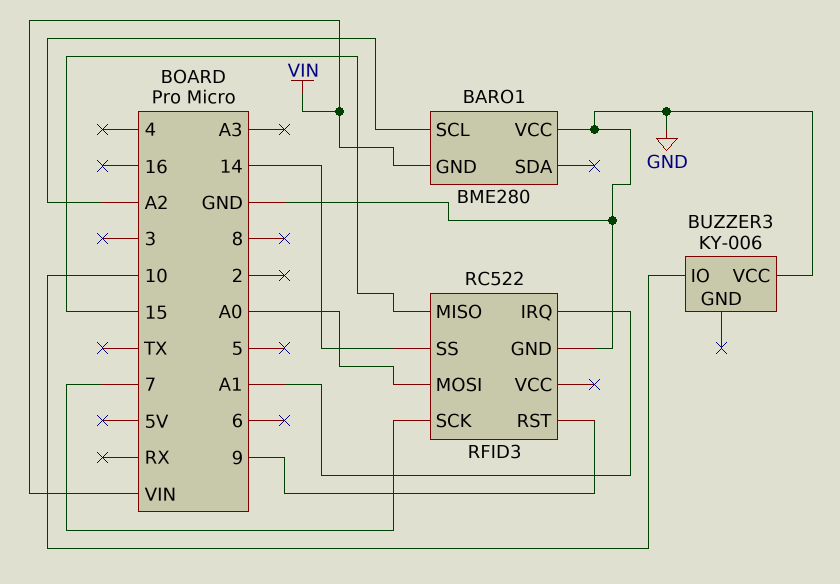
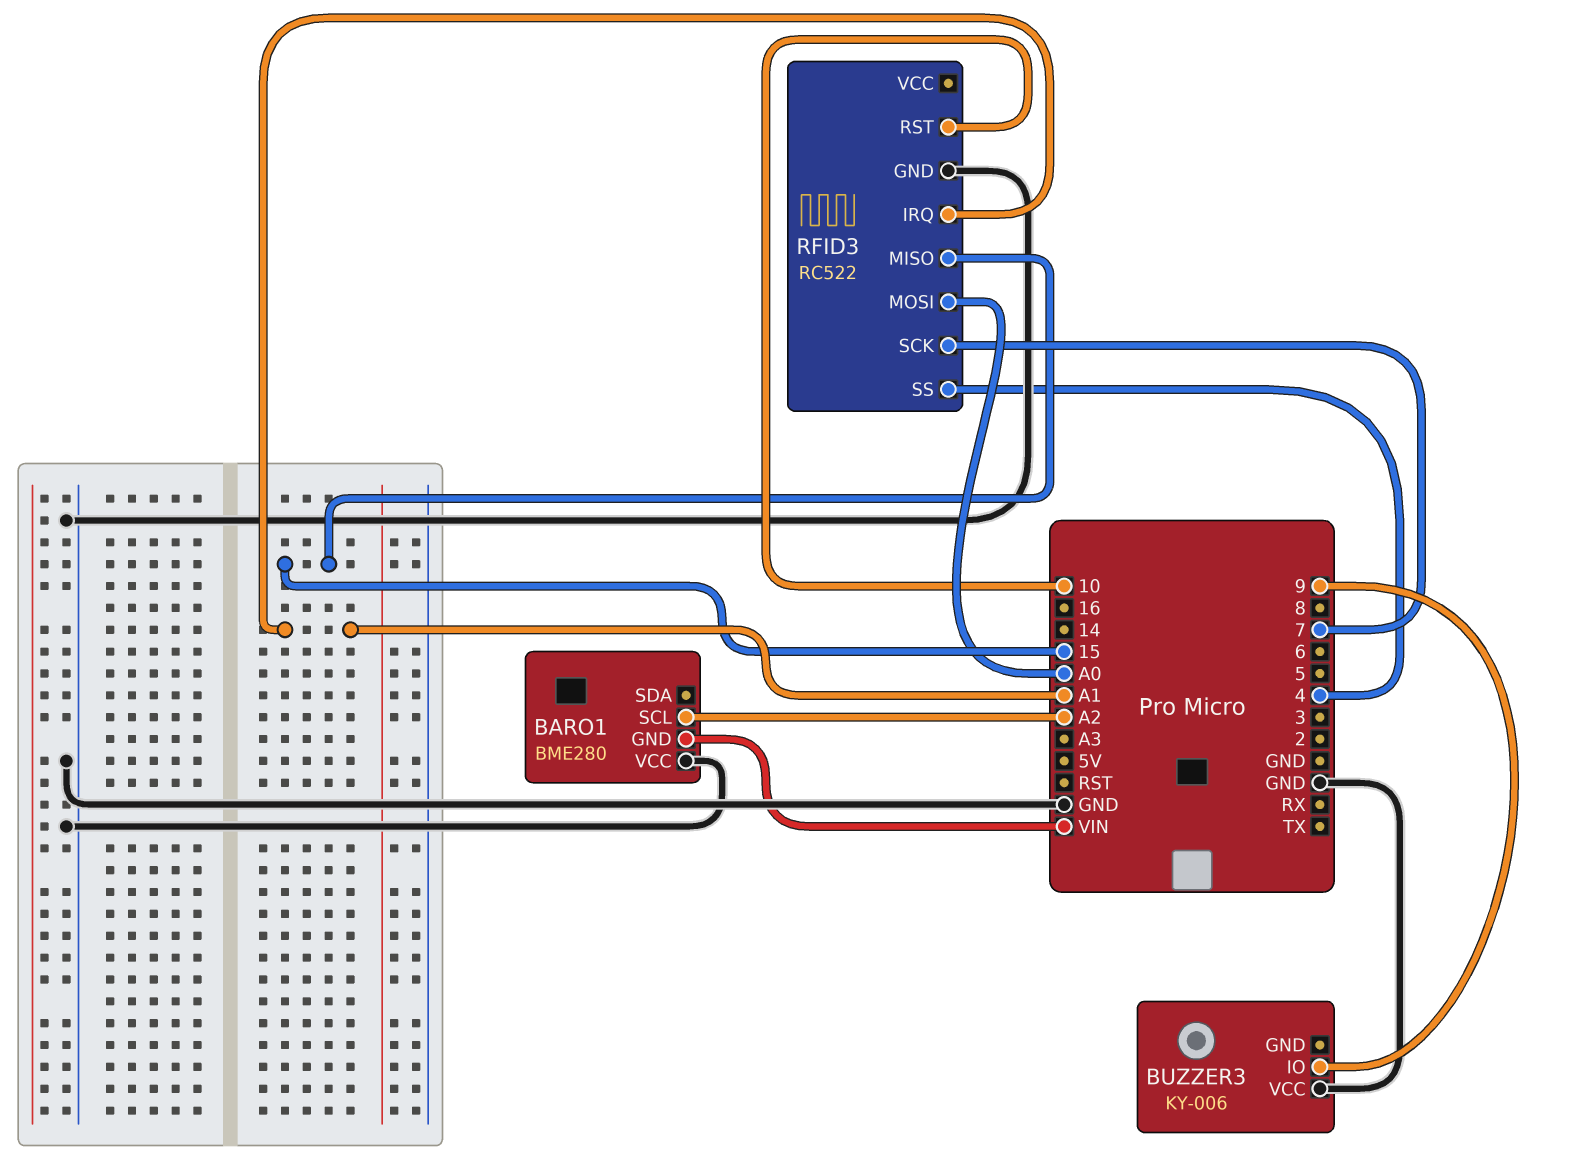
BUZZER3 pin IO: 10 -> 9
RFID3 pin RST: 9 -> 10
RFID3 pin SS: 14 -> 4

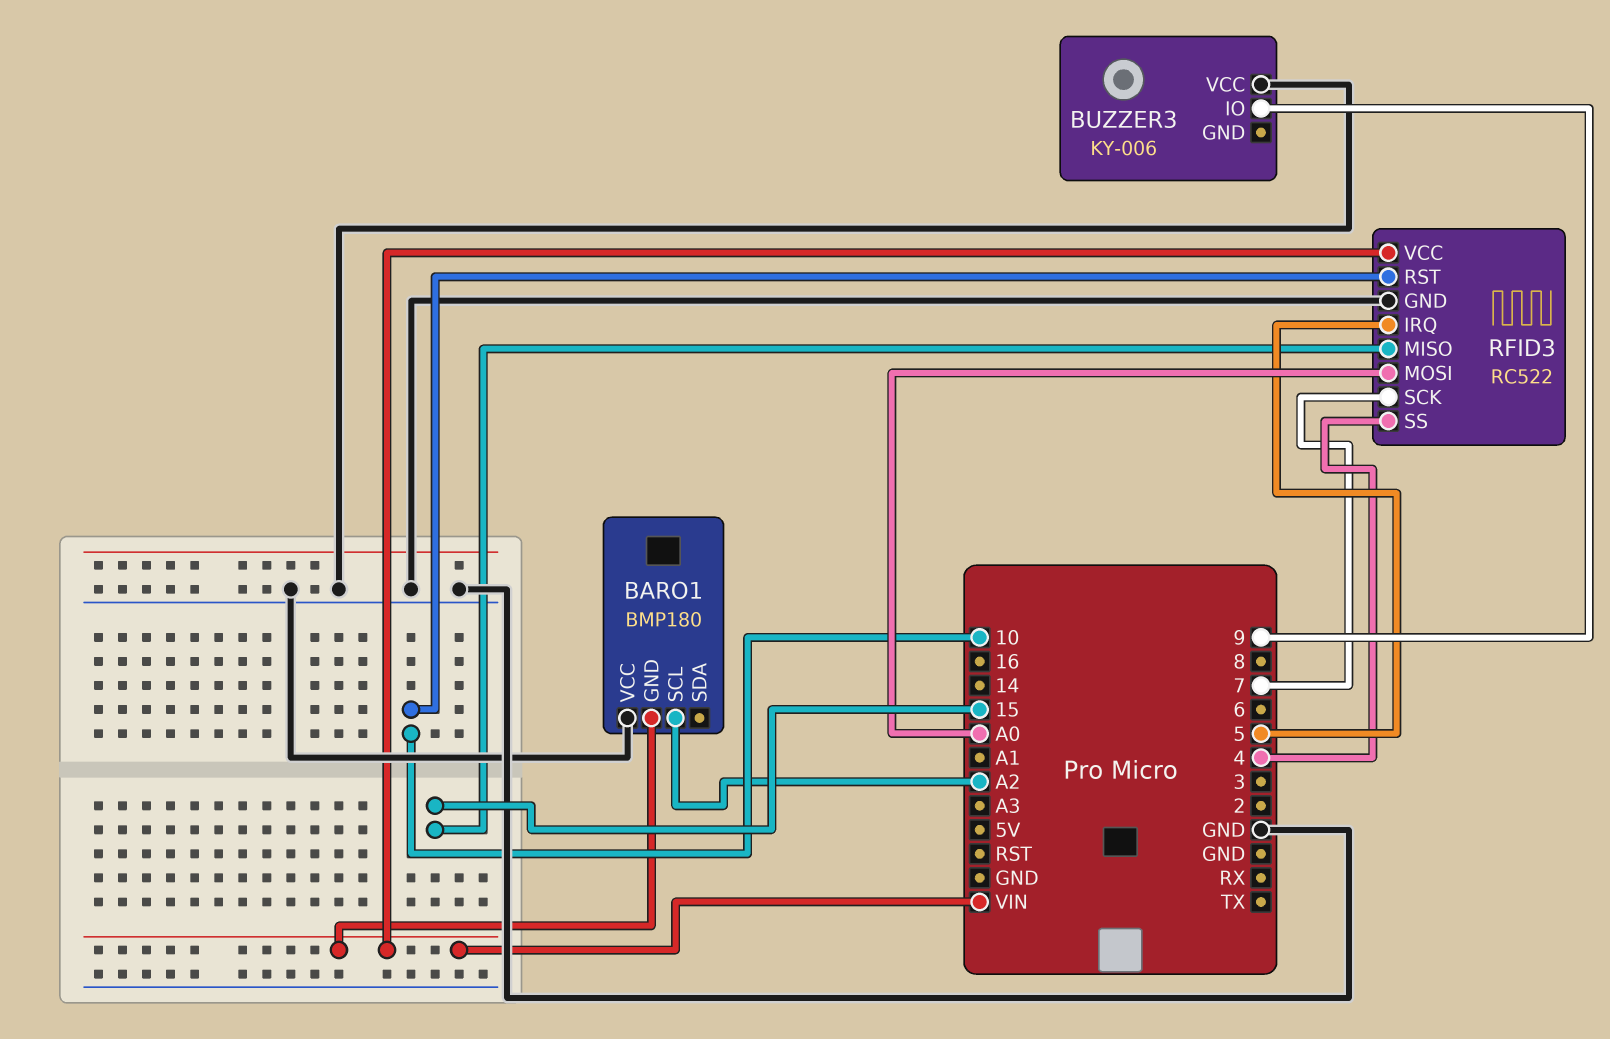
BARO1: BME280 -> BMP180
RFID3 pin IRQ: A1 -> 5
RFID3 pin VCC: none -> VIN

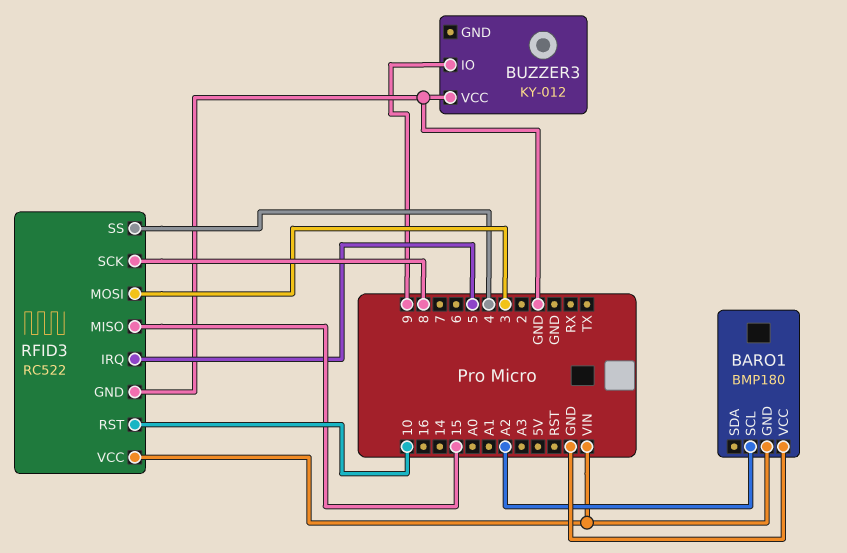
BUZZER3: KY-006 -> KY-012
RFID3 pin MOSI: A0 -> 3
RFID3 pin SCK: 7 -> 8

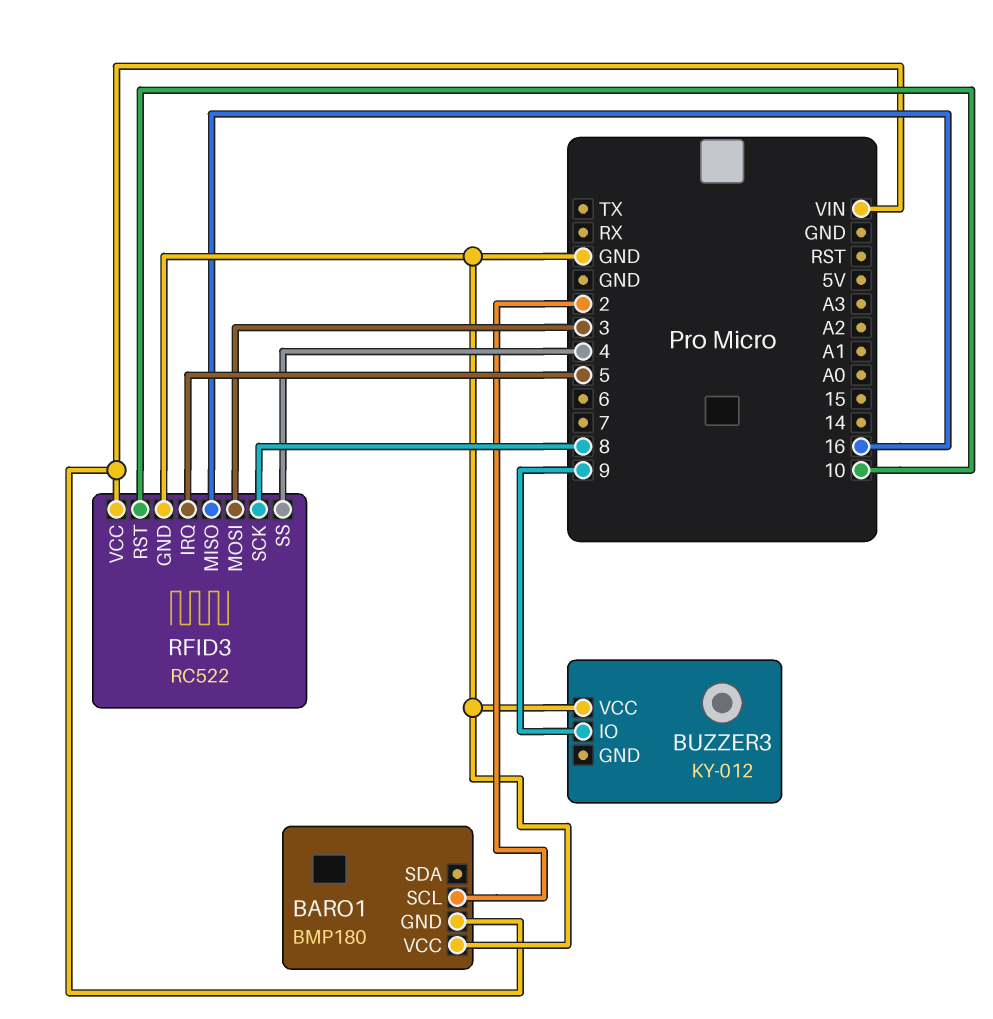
BARO1 pin SCL: A2 -> 2
RFID3 pin MISO: 15 -> 16

